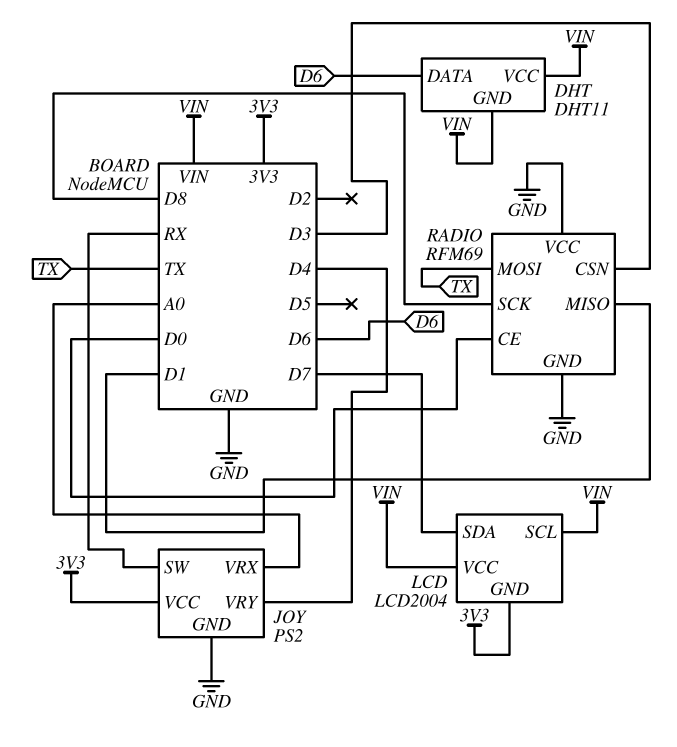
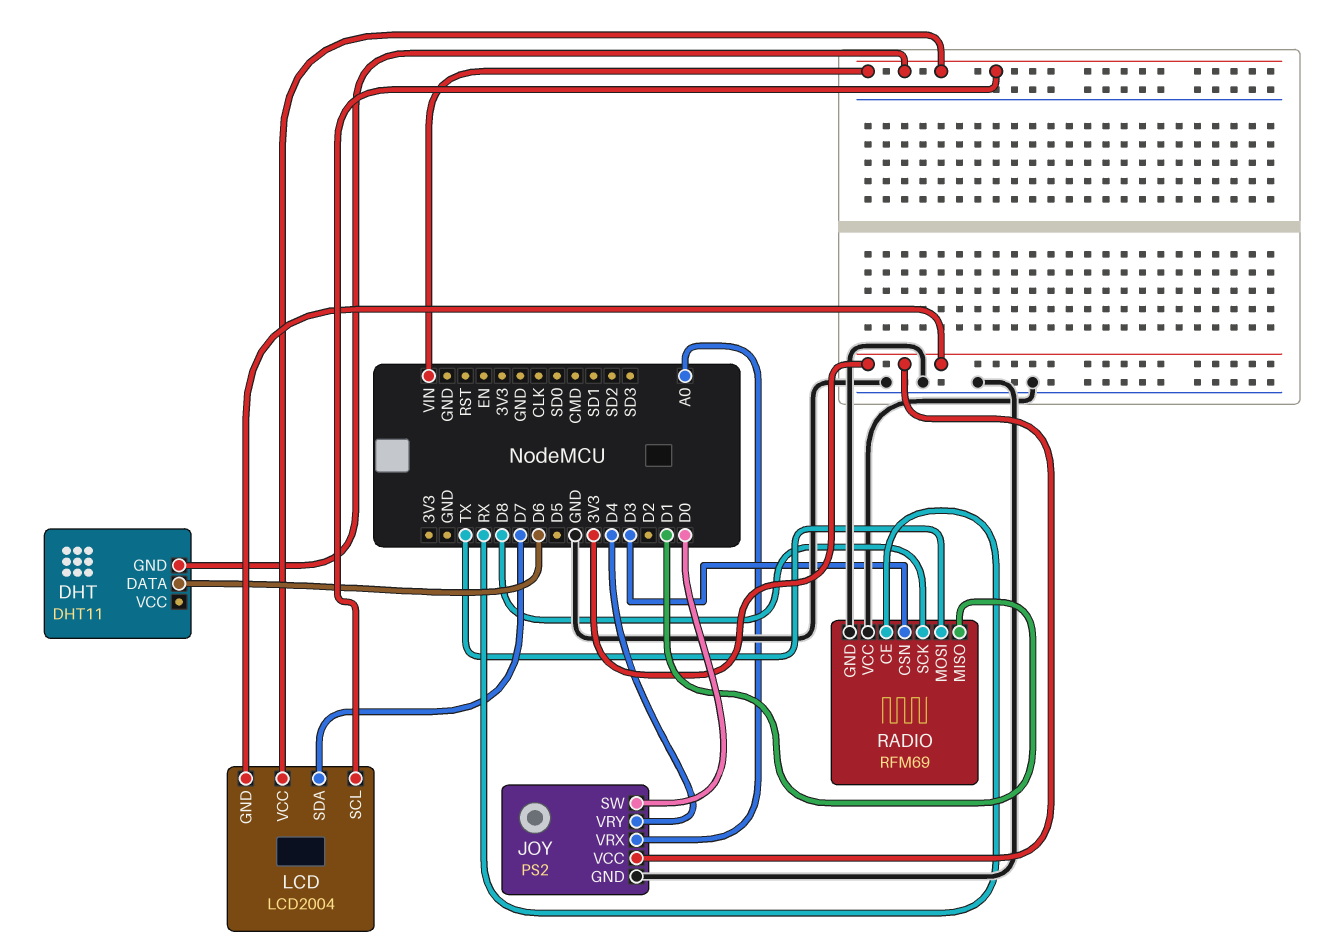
DHT pin VCC: VIN -> none
JOY pin SW: RX -> D0
RADIO pin CE: D0 -> RX

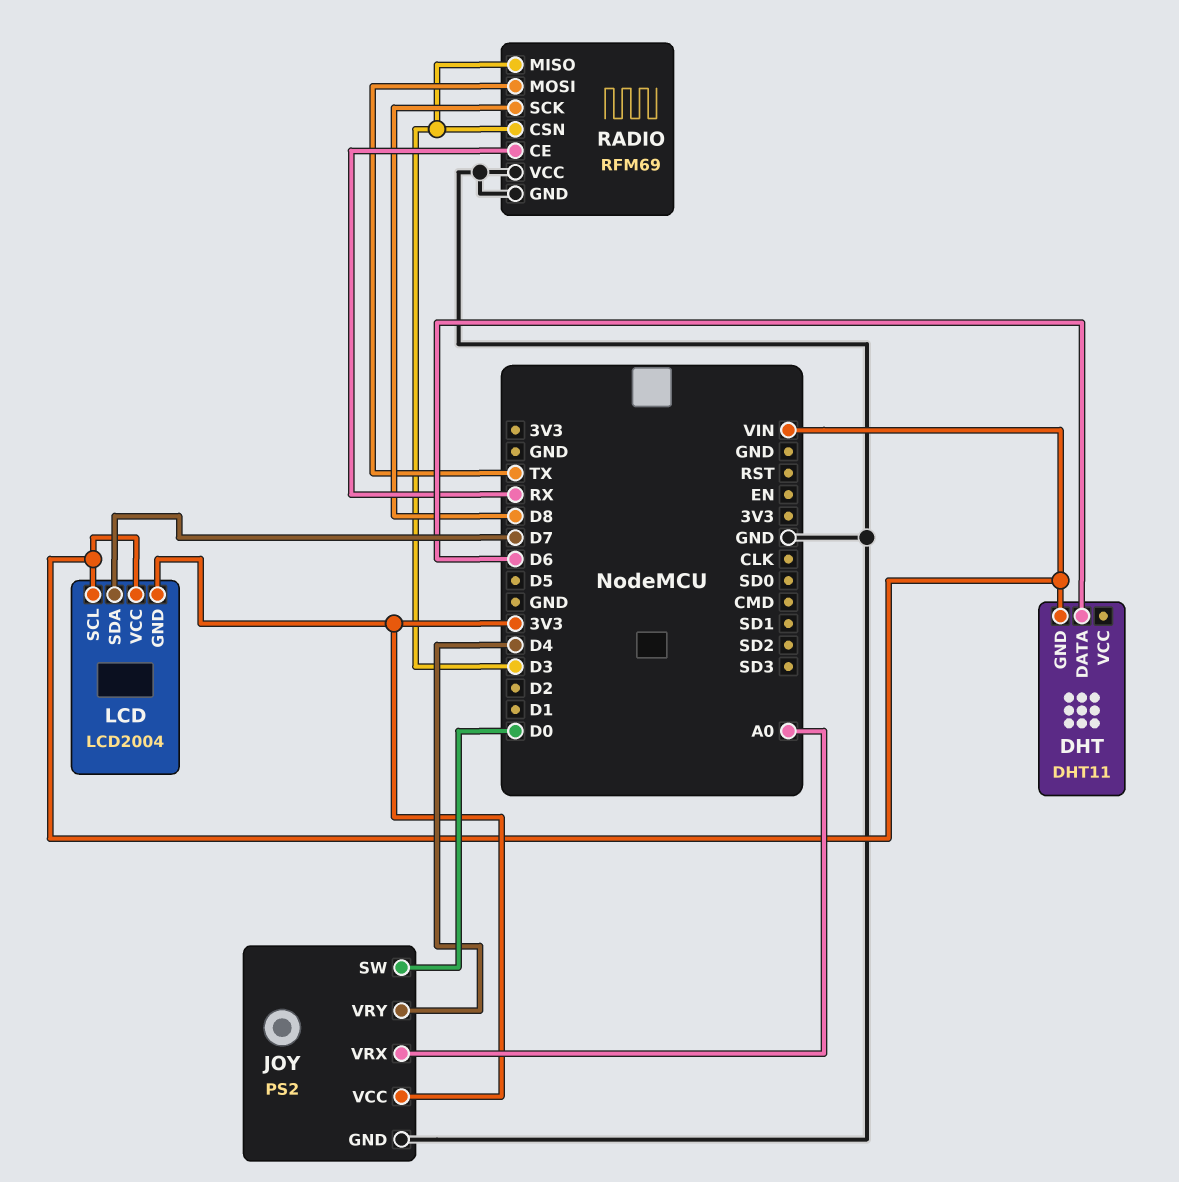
RADIO pin MISO: D1 -> D3

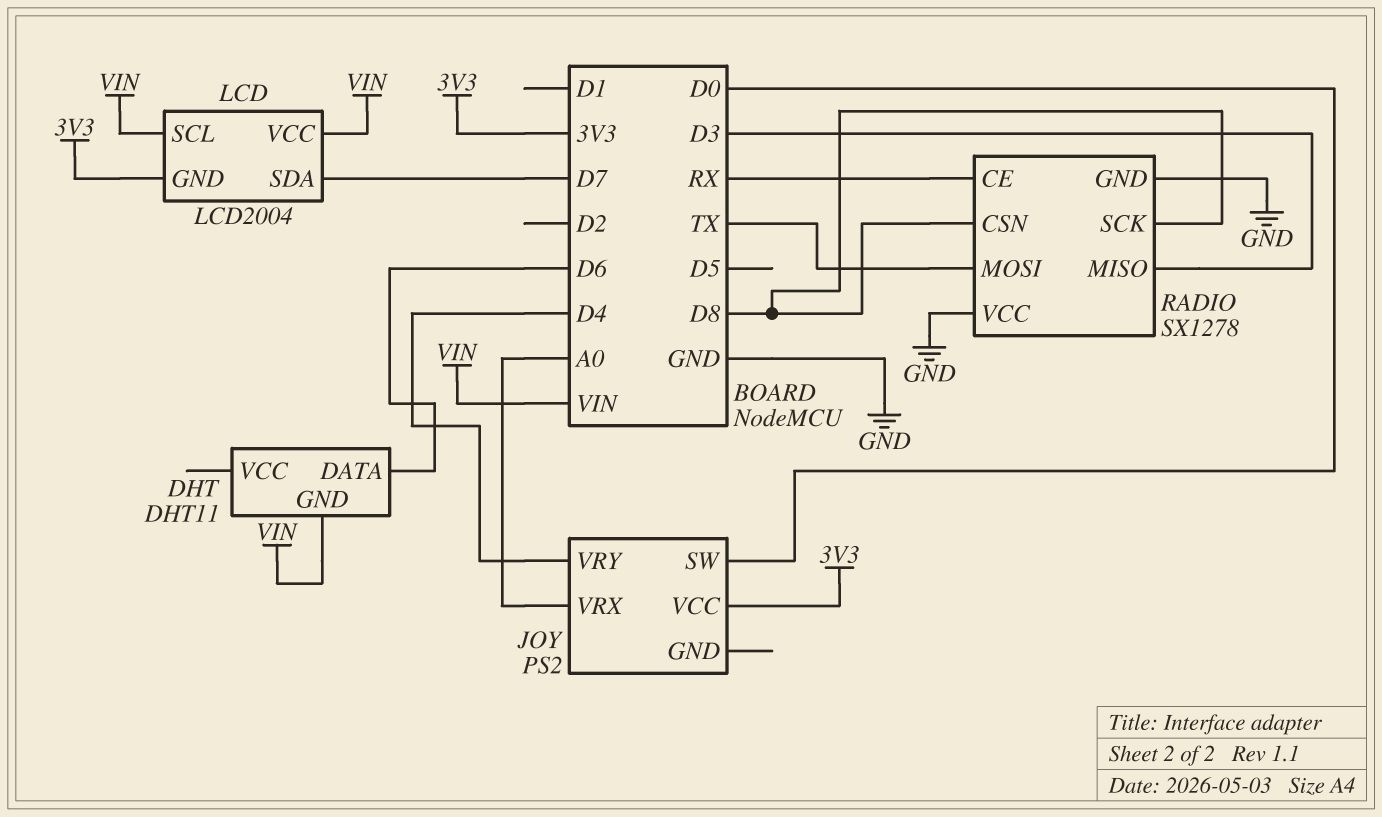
JOY pin GND: GND -> none
RADIO: RFM69 -> SX1278
RADIO pin CSN: D3 -> D8

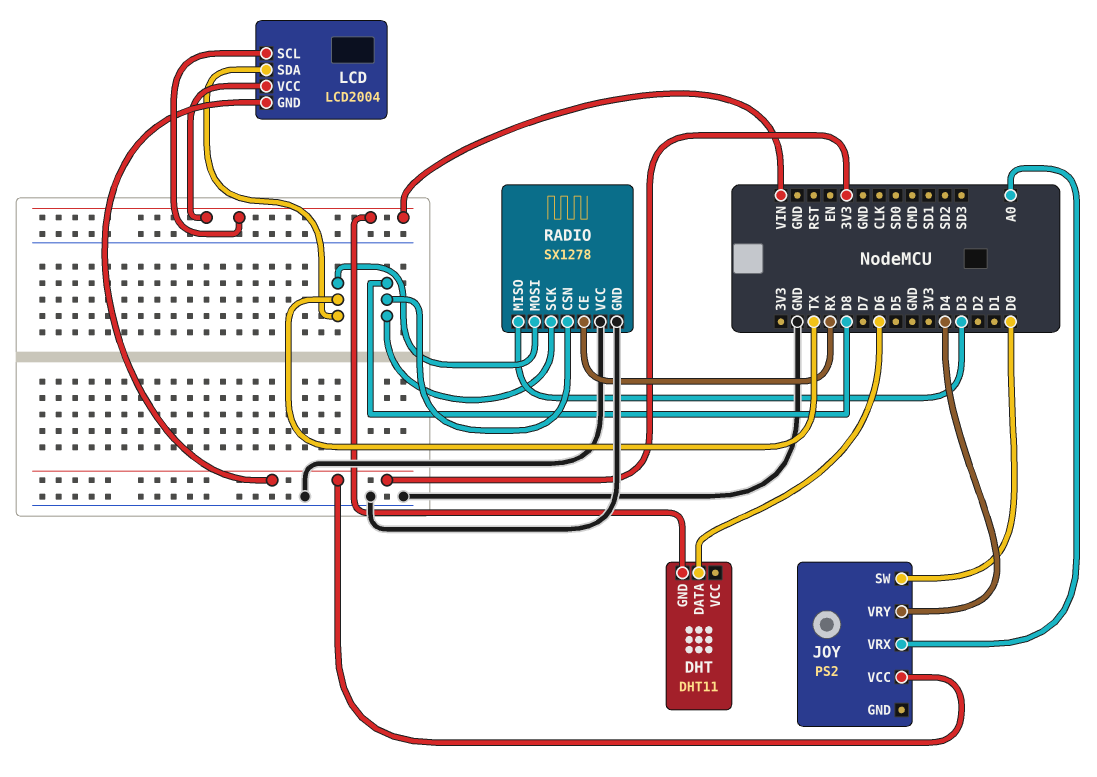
LCD pin SDA: D7 -> TX

